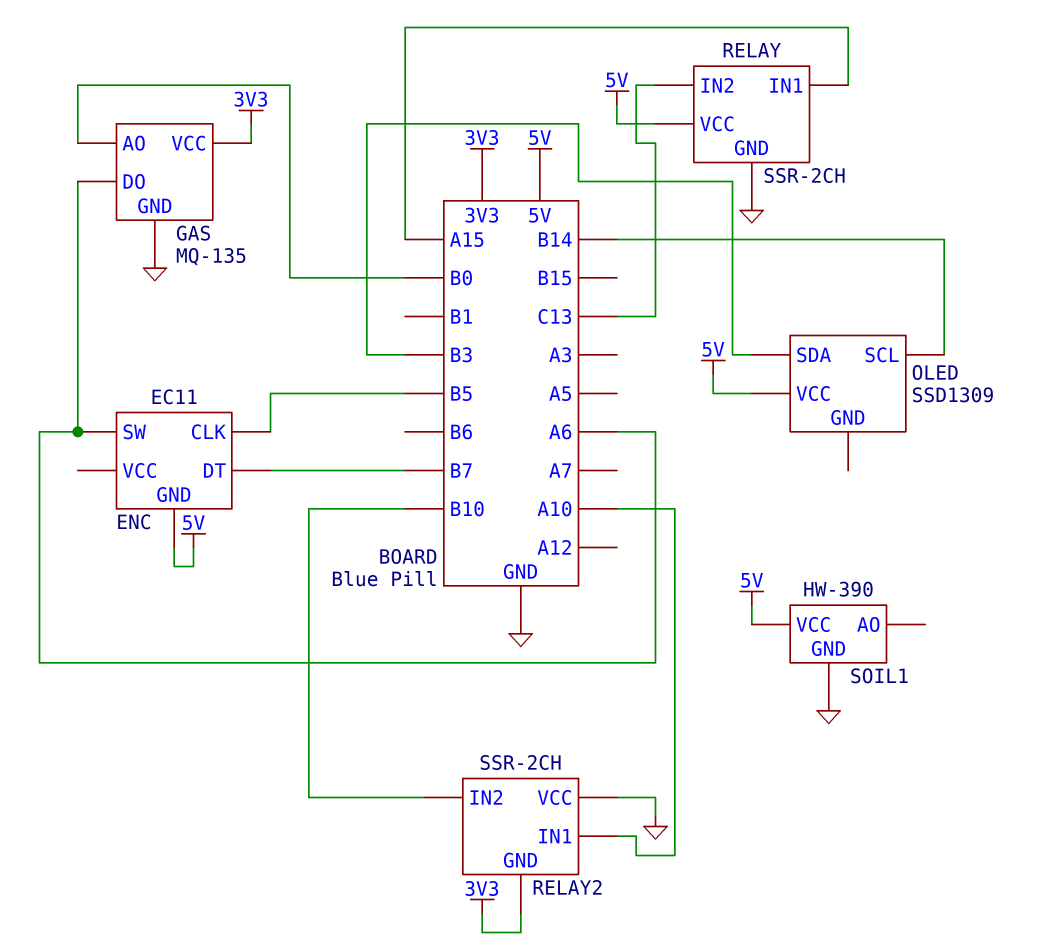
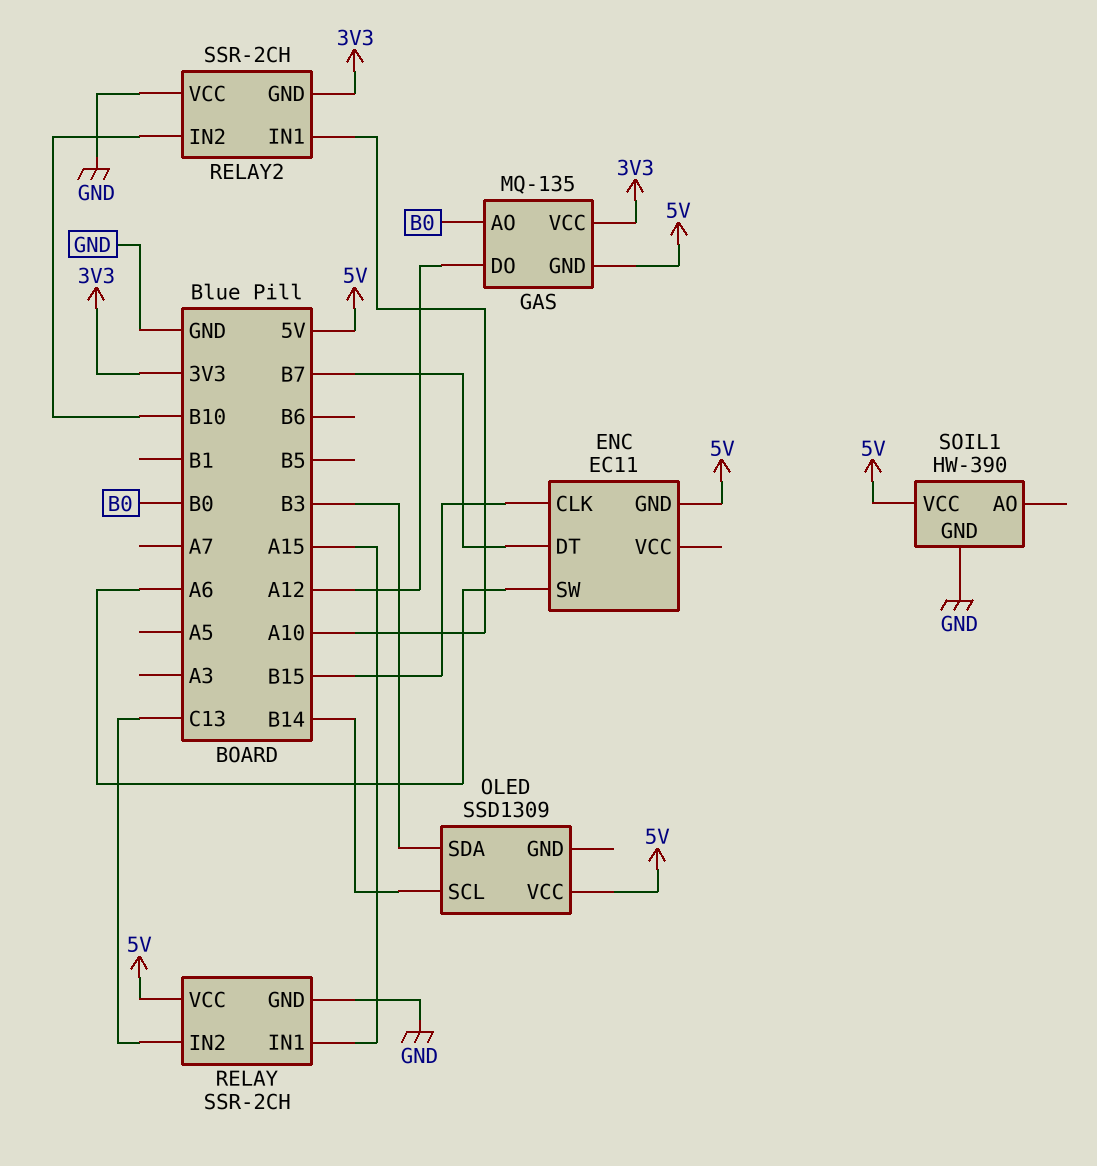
ENC pin CLK: B5 -> B15
GAS pin DO: A6 -> A12
GAS pin GND: GND -> 5V

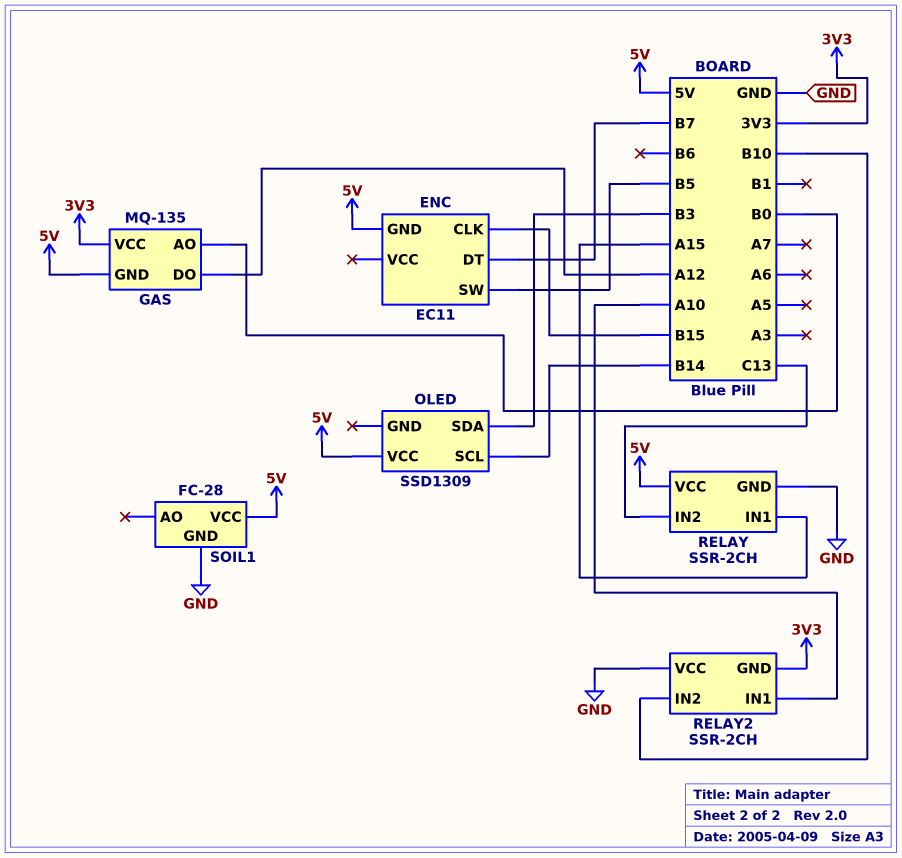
ENC pin SW: A6 -> B5
SOIL1: HW-390 -> FC-28

